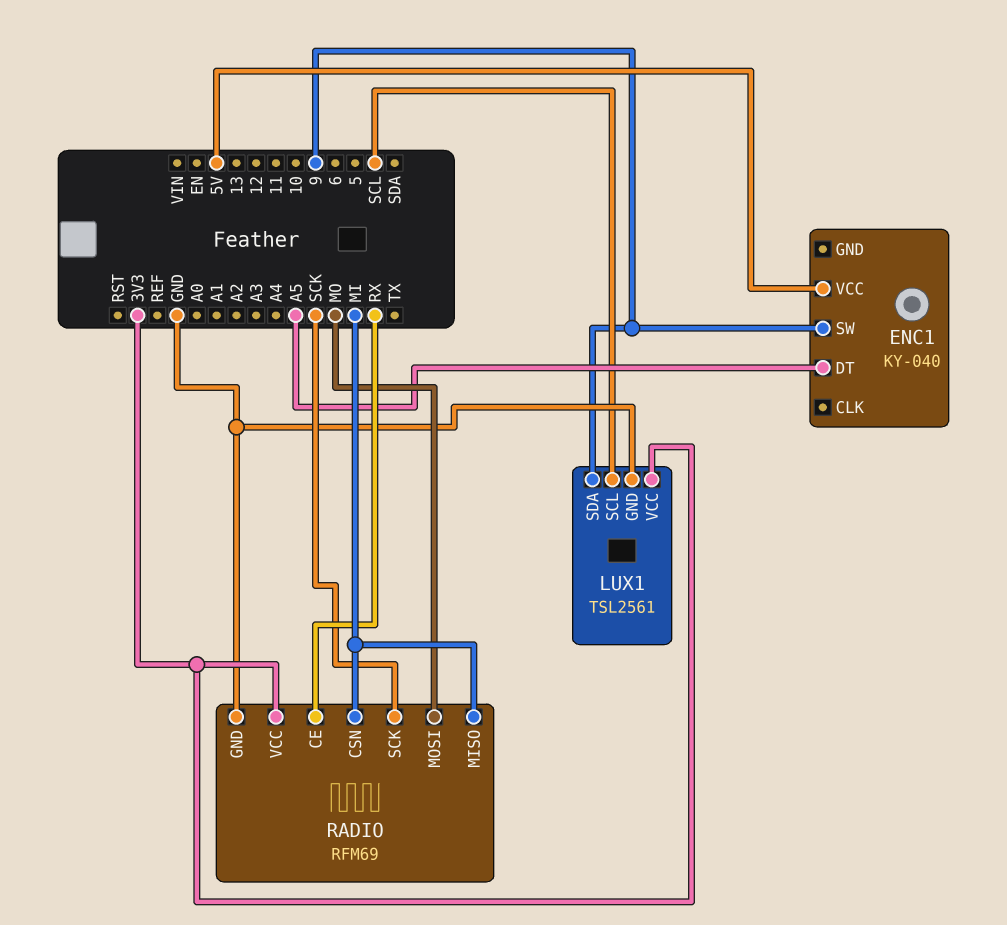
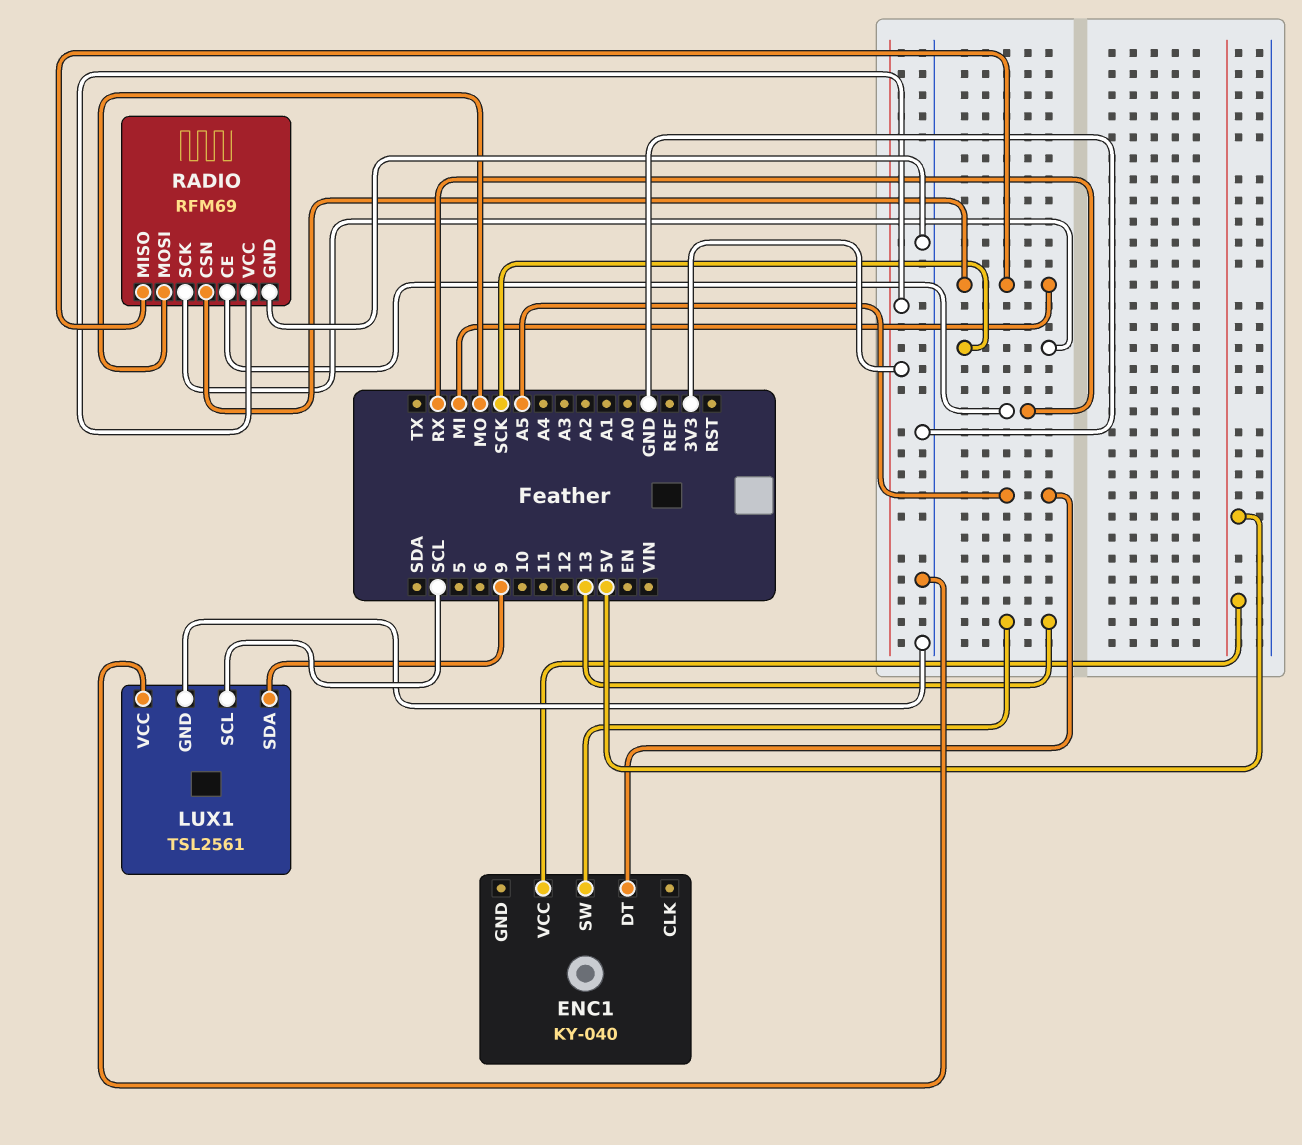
ENC1 pin SW: 9 -> 13
LUX1 pin VCC: 3V3 -> GND

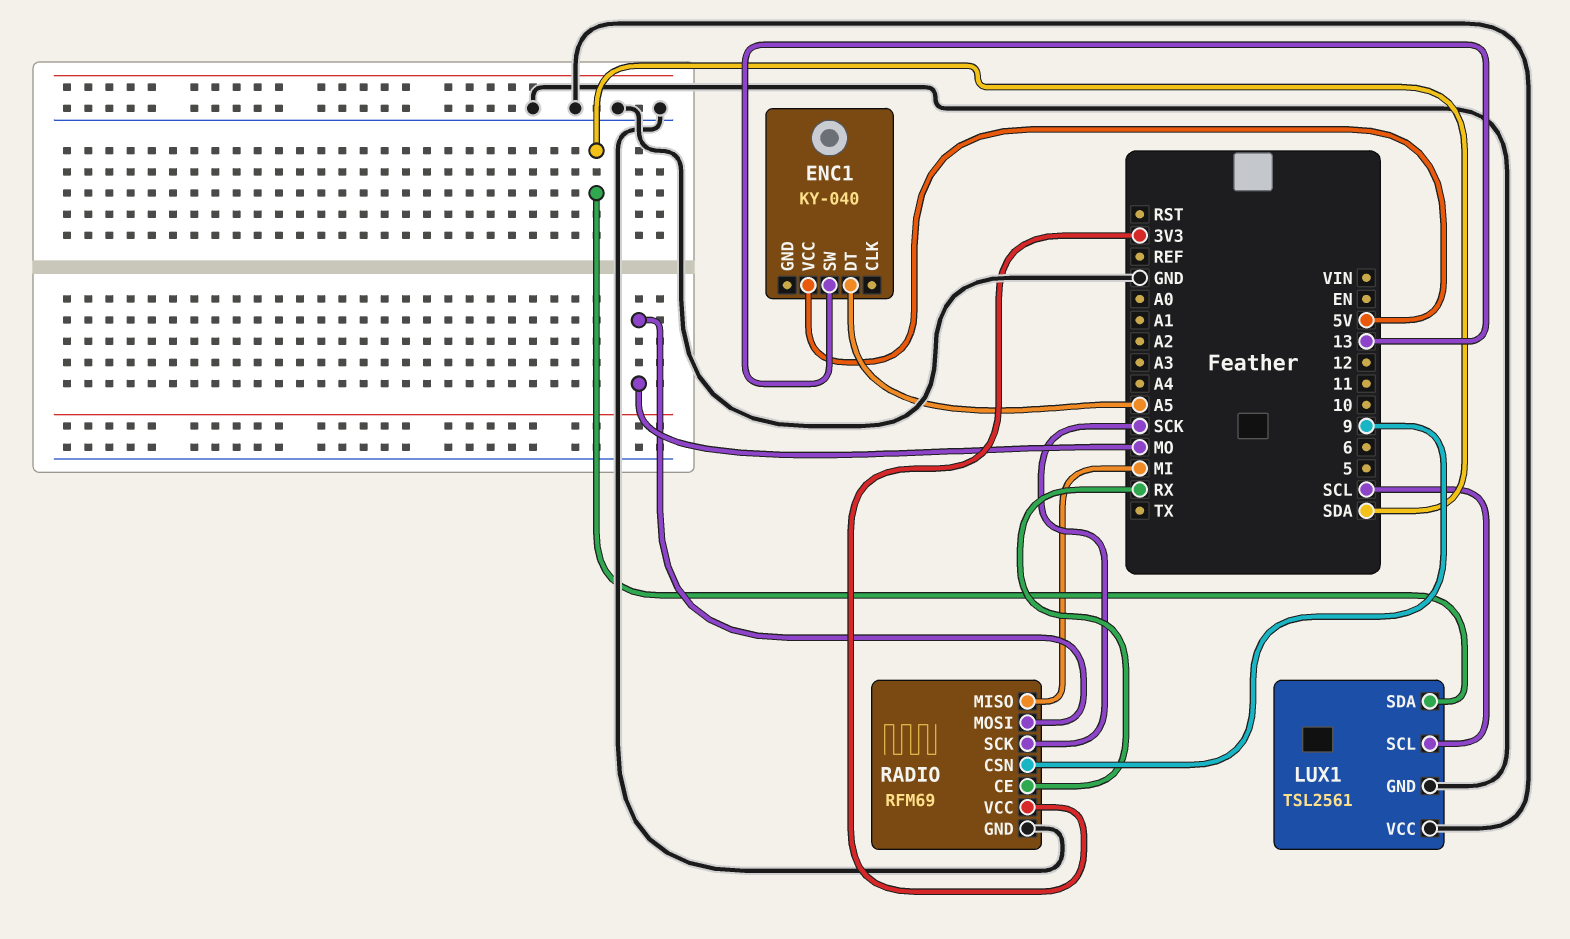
LUX1 pin SDA: 9 -> SDA
RADIO pin CSN: MI -> 9

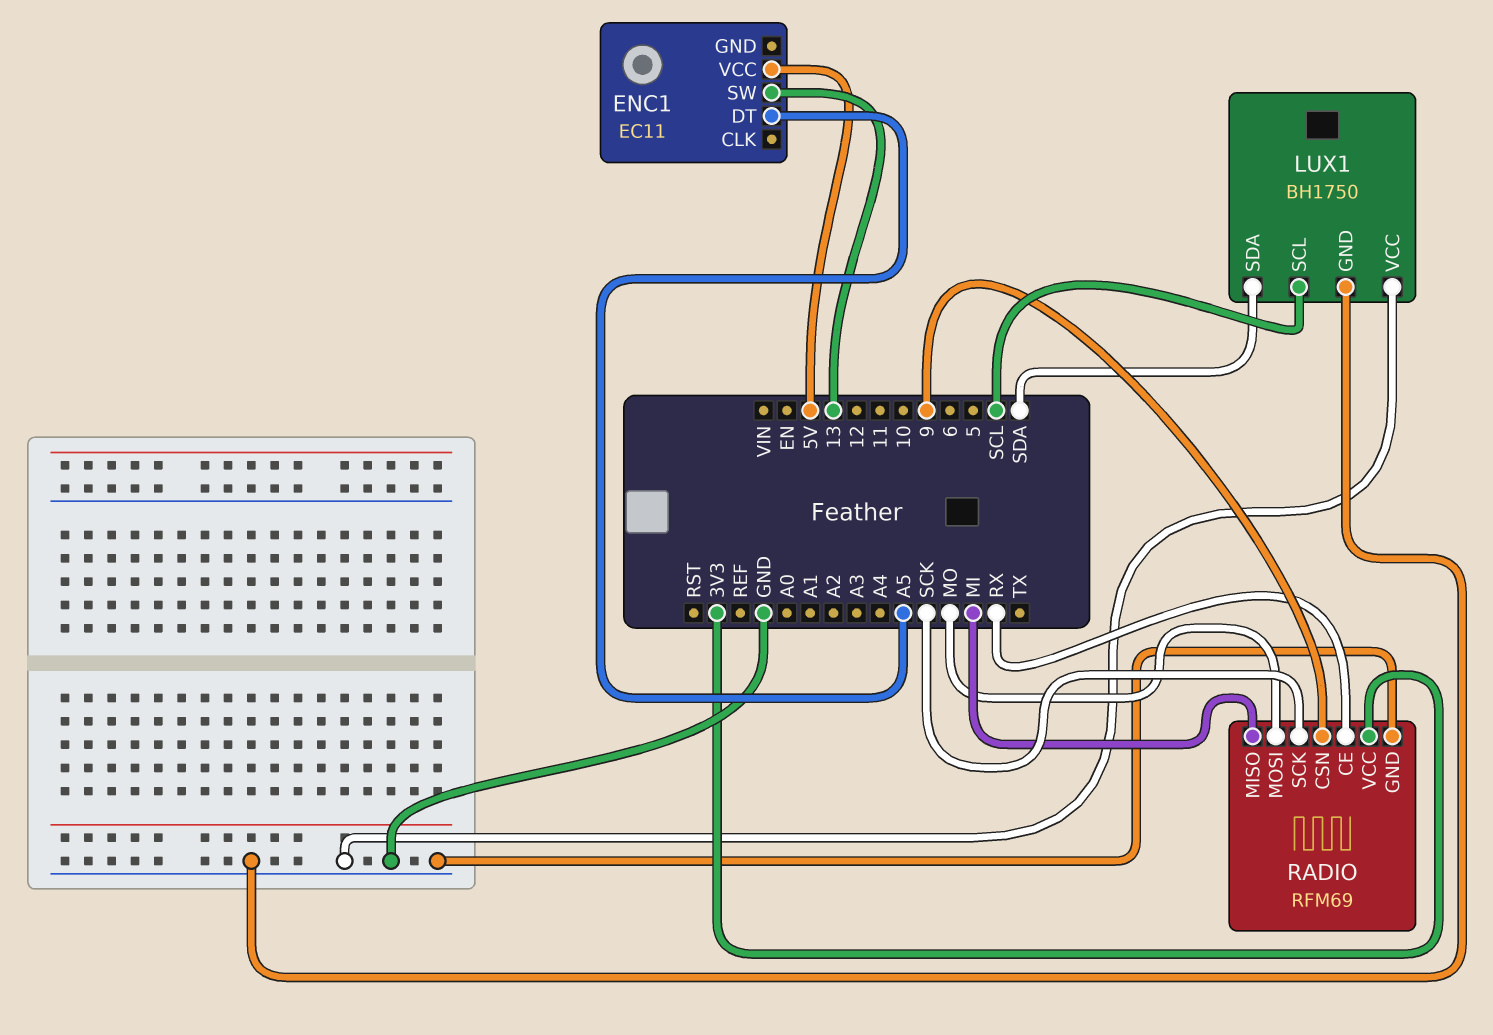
ENC1: KY-040 -> EC11
LUX1: TSL2561 -> BH1750

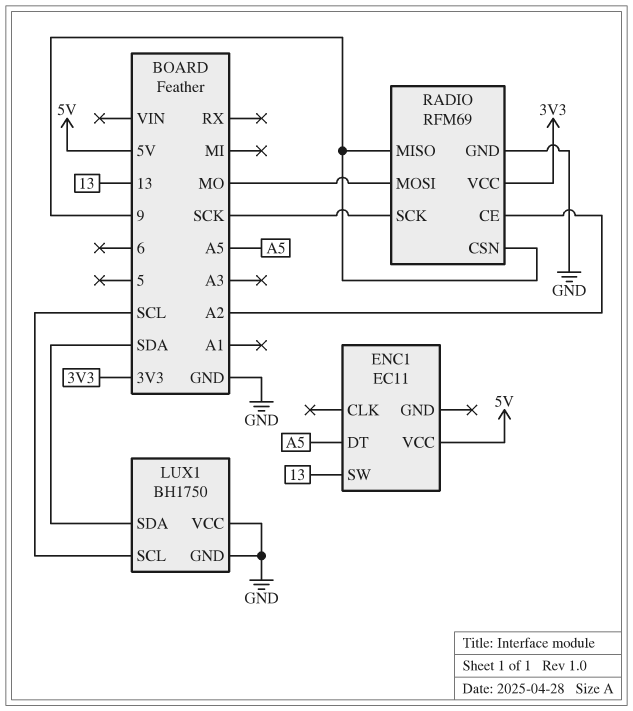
RADIO pin CE: RX -> A2
RADIO pin MISO: MI -> 9

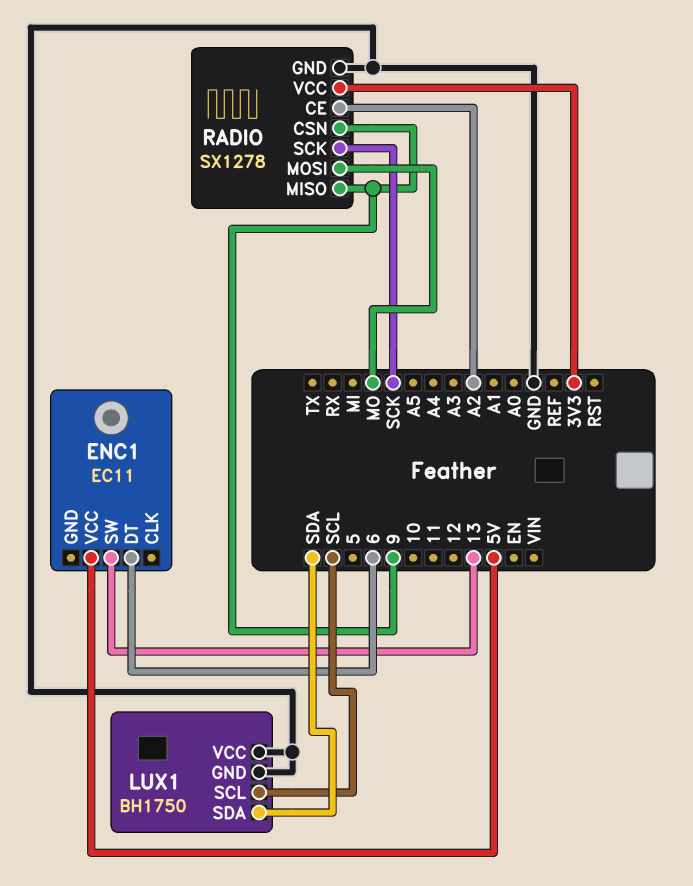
ENC1 pin DT: A5 -> 6
RADIO: RFM69 -> SX1278

